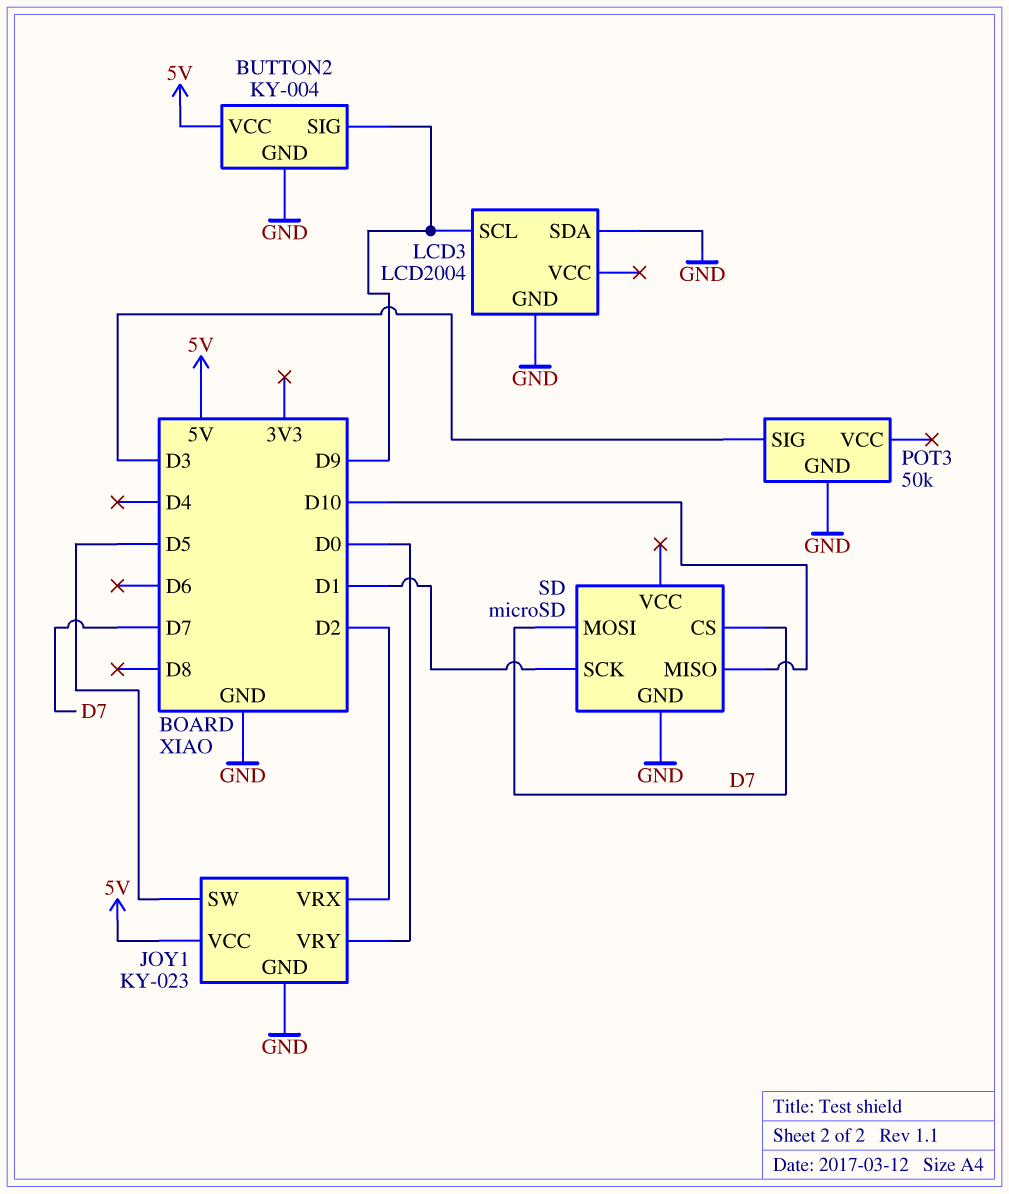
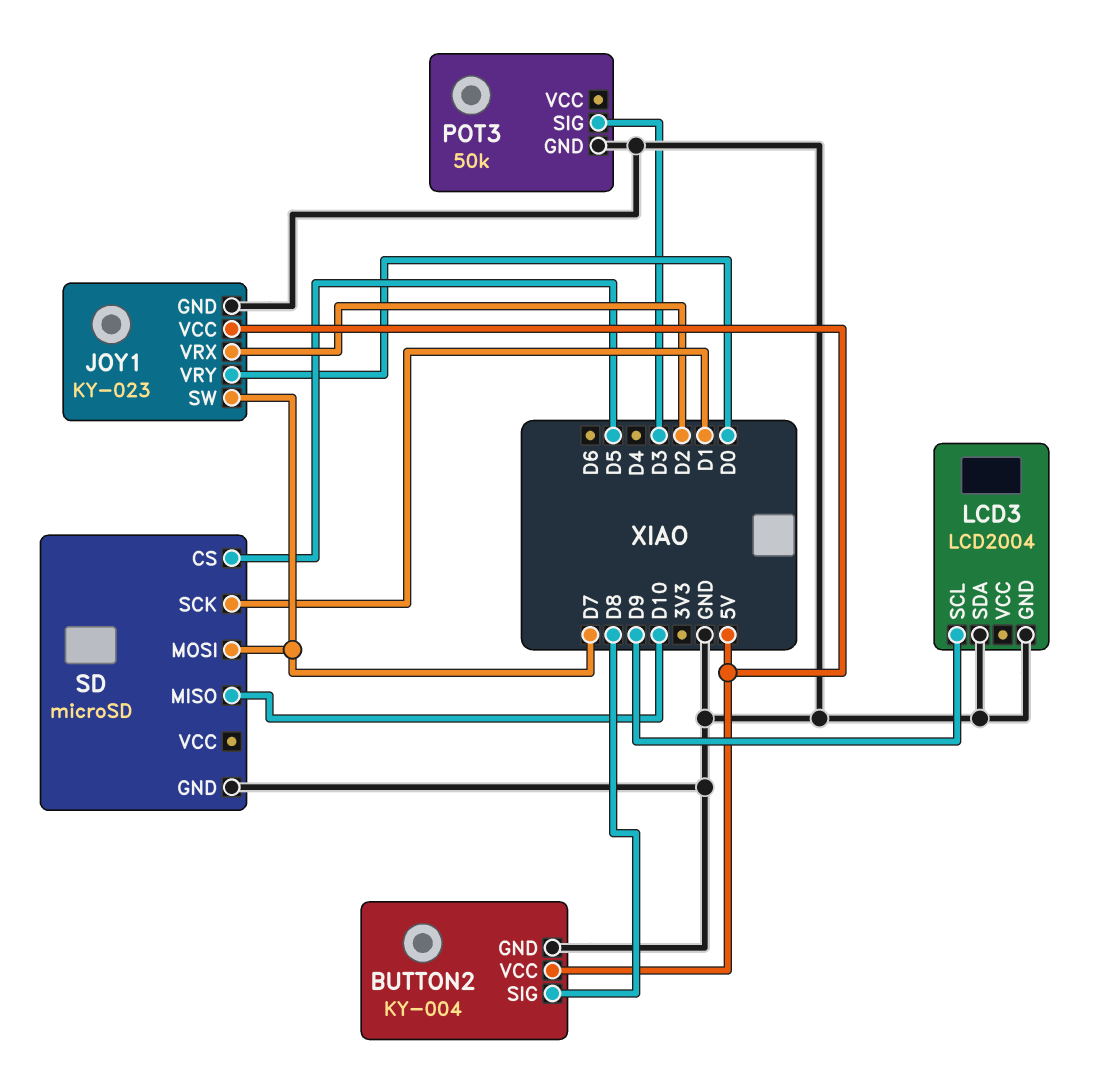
BUTTON2 pin SIG: D9 -> D8
JOY1 pin SW: D5 -> D7
SD pin CS: D7 -> D5

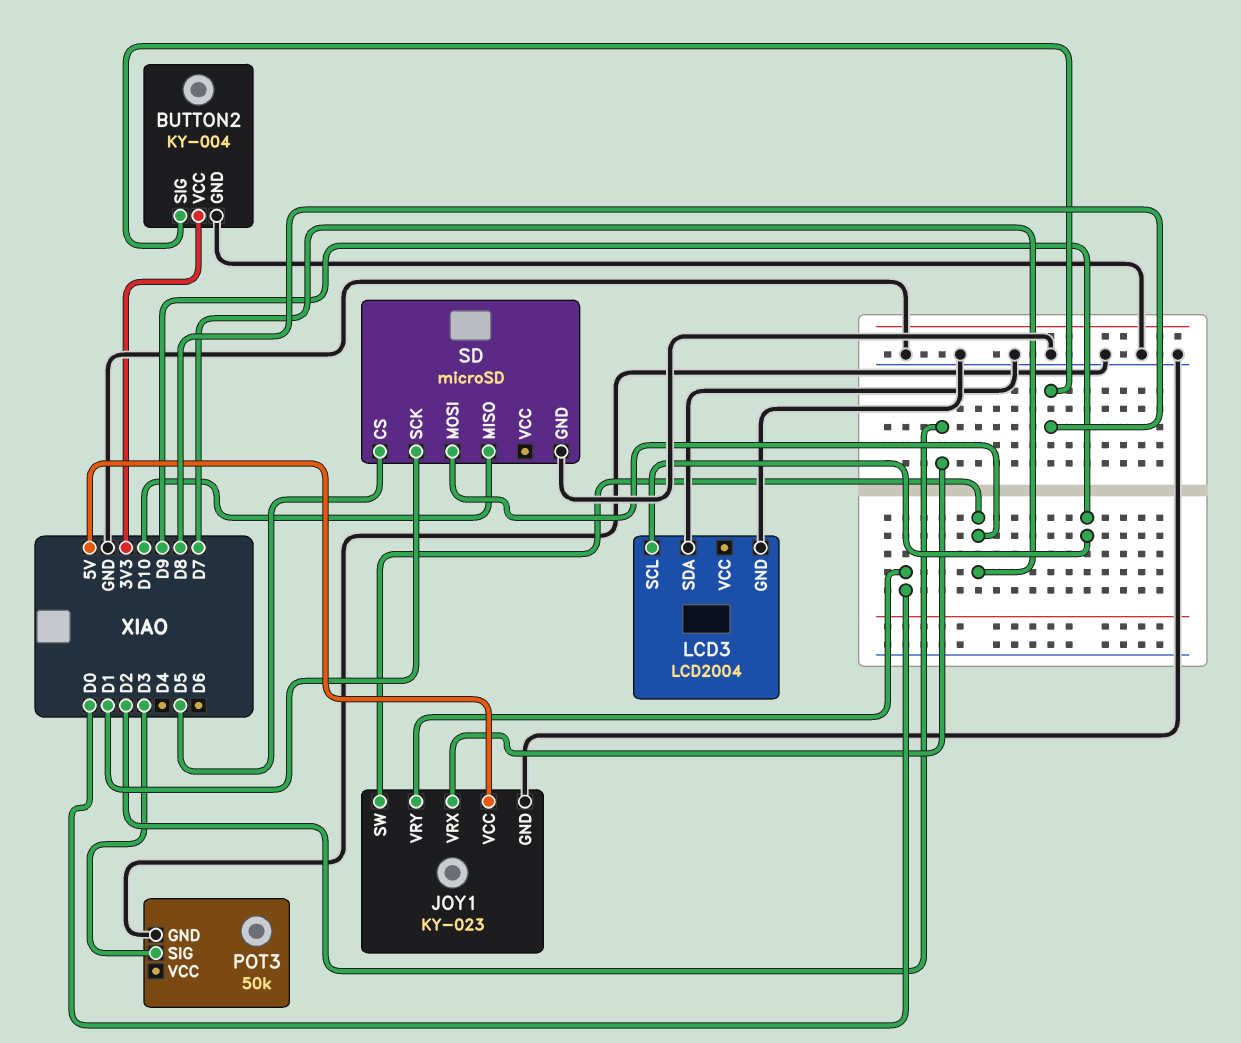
BUTTON2 pin VCC: 5V -> 3V3

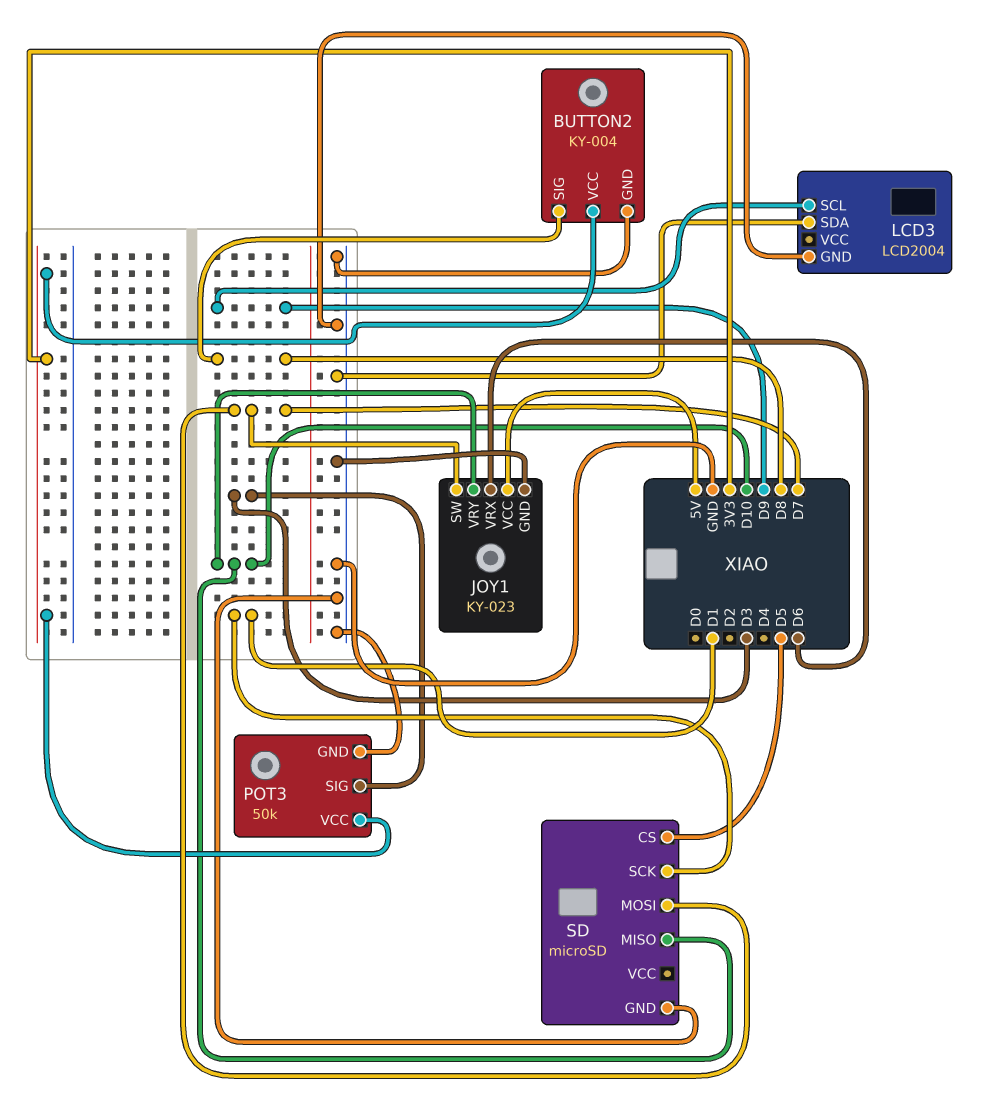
JOY1 pin VRX: D2 -> D6
JOY1 pin VRY: D0 -> D10
POT3 pin VCC: none -> 3V3

